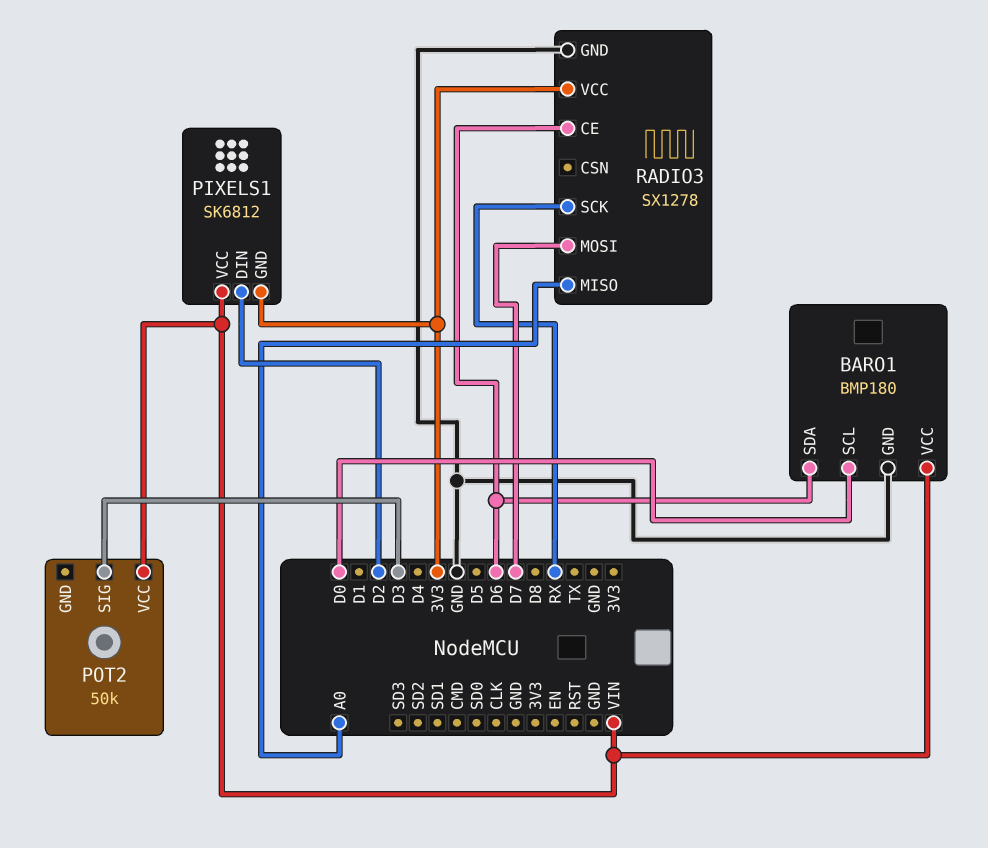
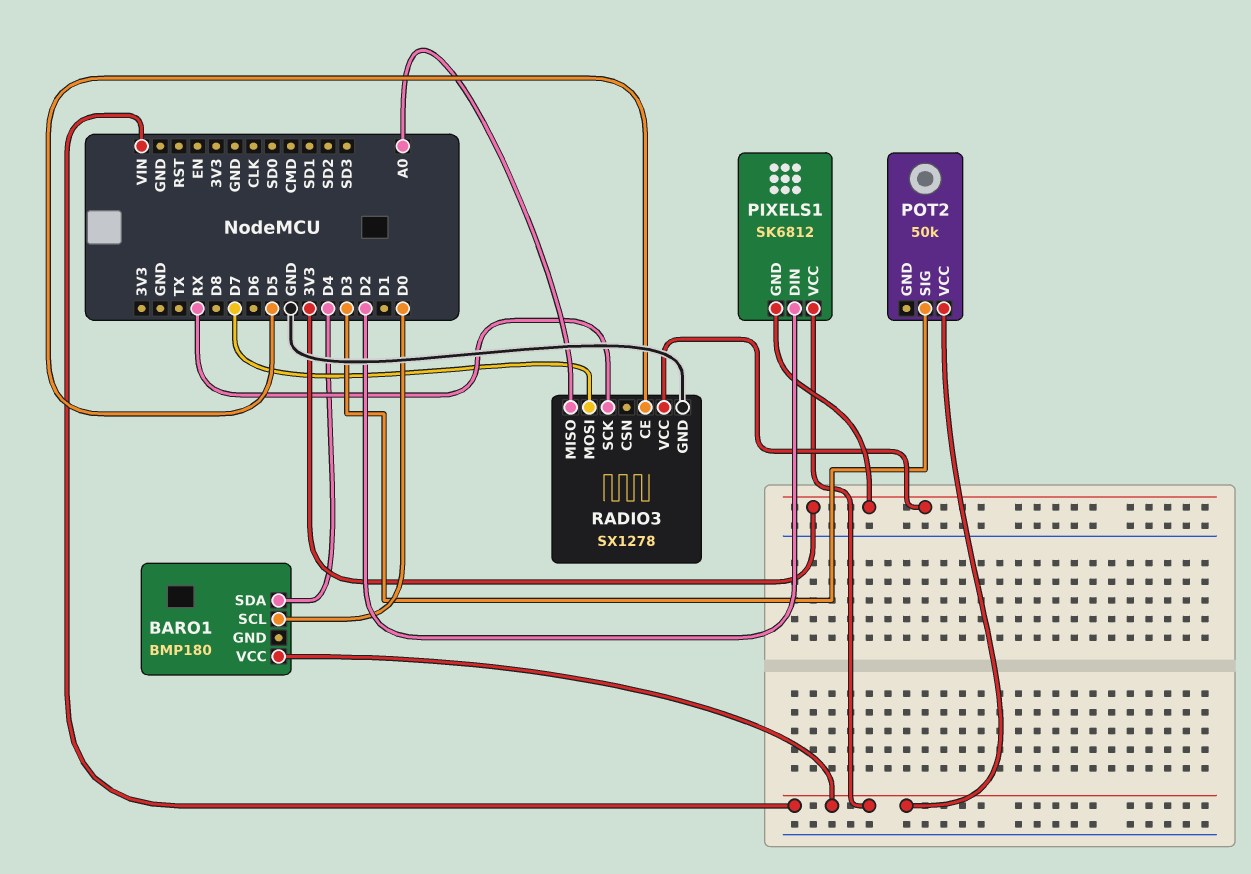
BARO1 pin GND: GND -> none
BARO1 pin SDA: D6 -> D4
RADIO3 pin CE: D6 -> D5

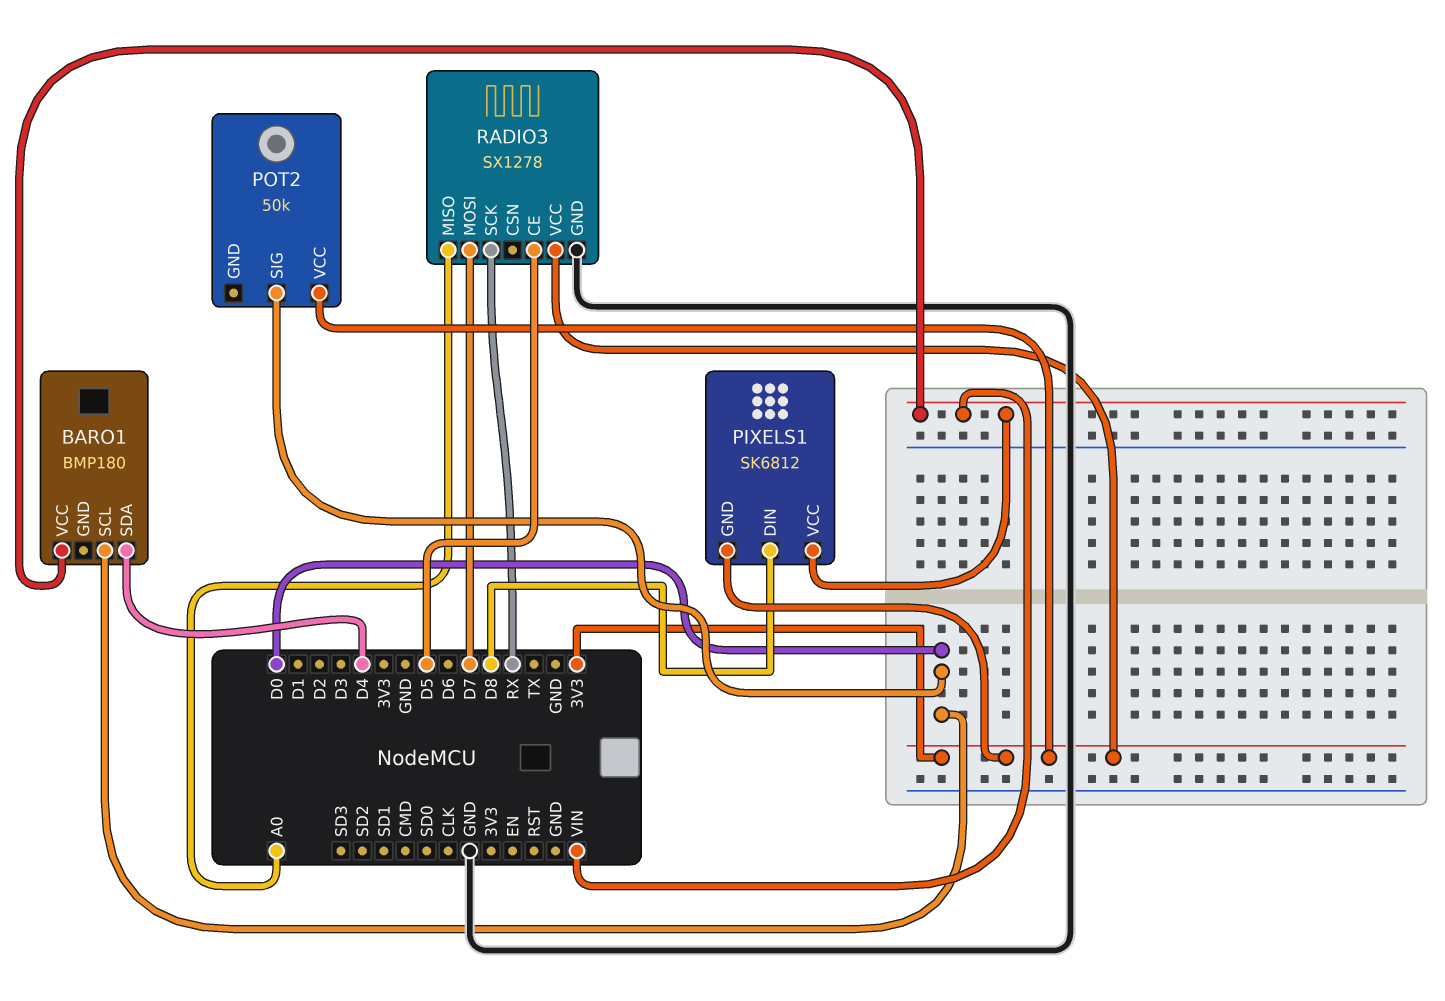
PIXELS1 pin DIN: D2 -> D8
POT2 pin SIG: D3 -> D0
POT2 pin VCC: VIN -> 3V3

